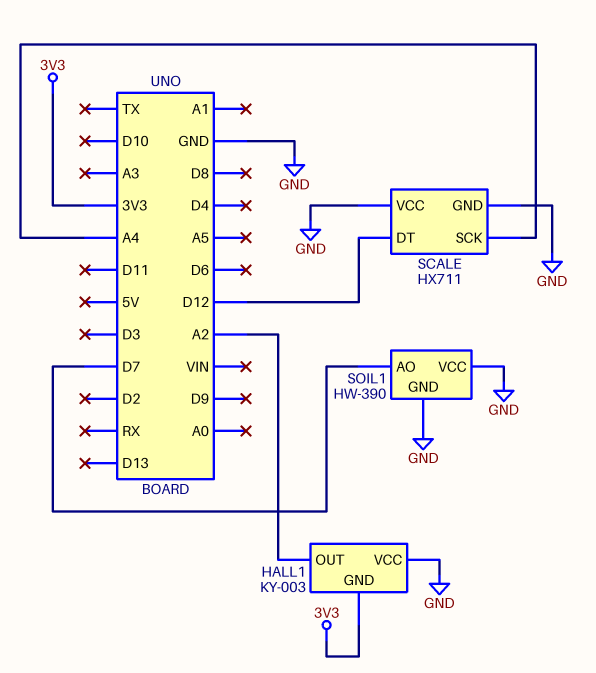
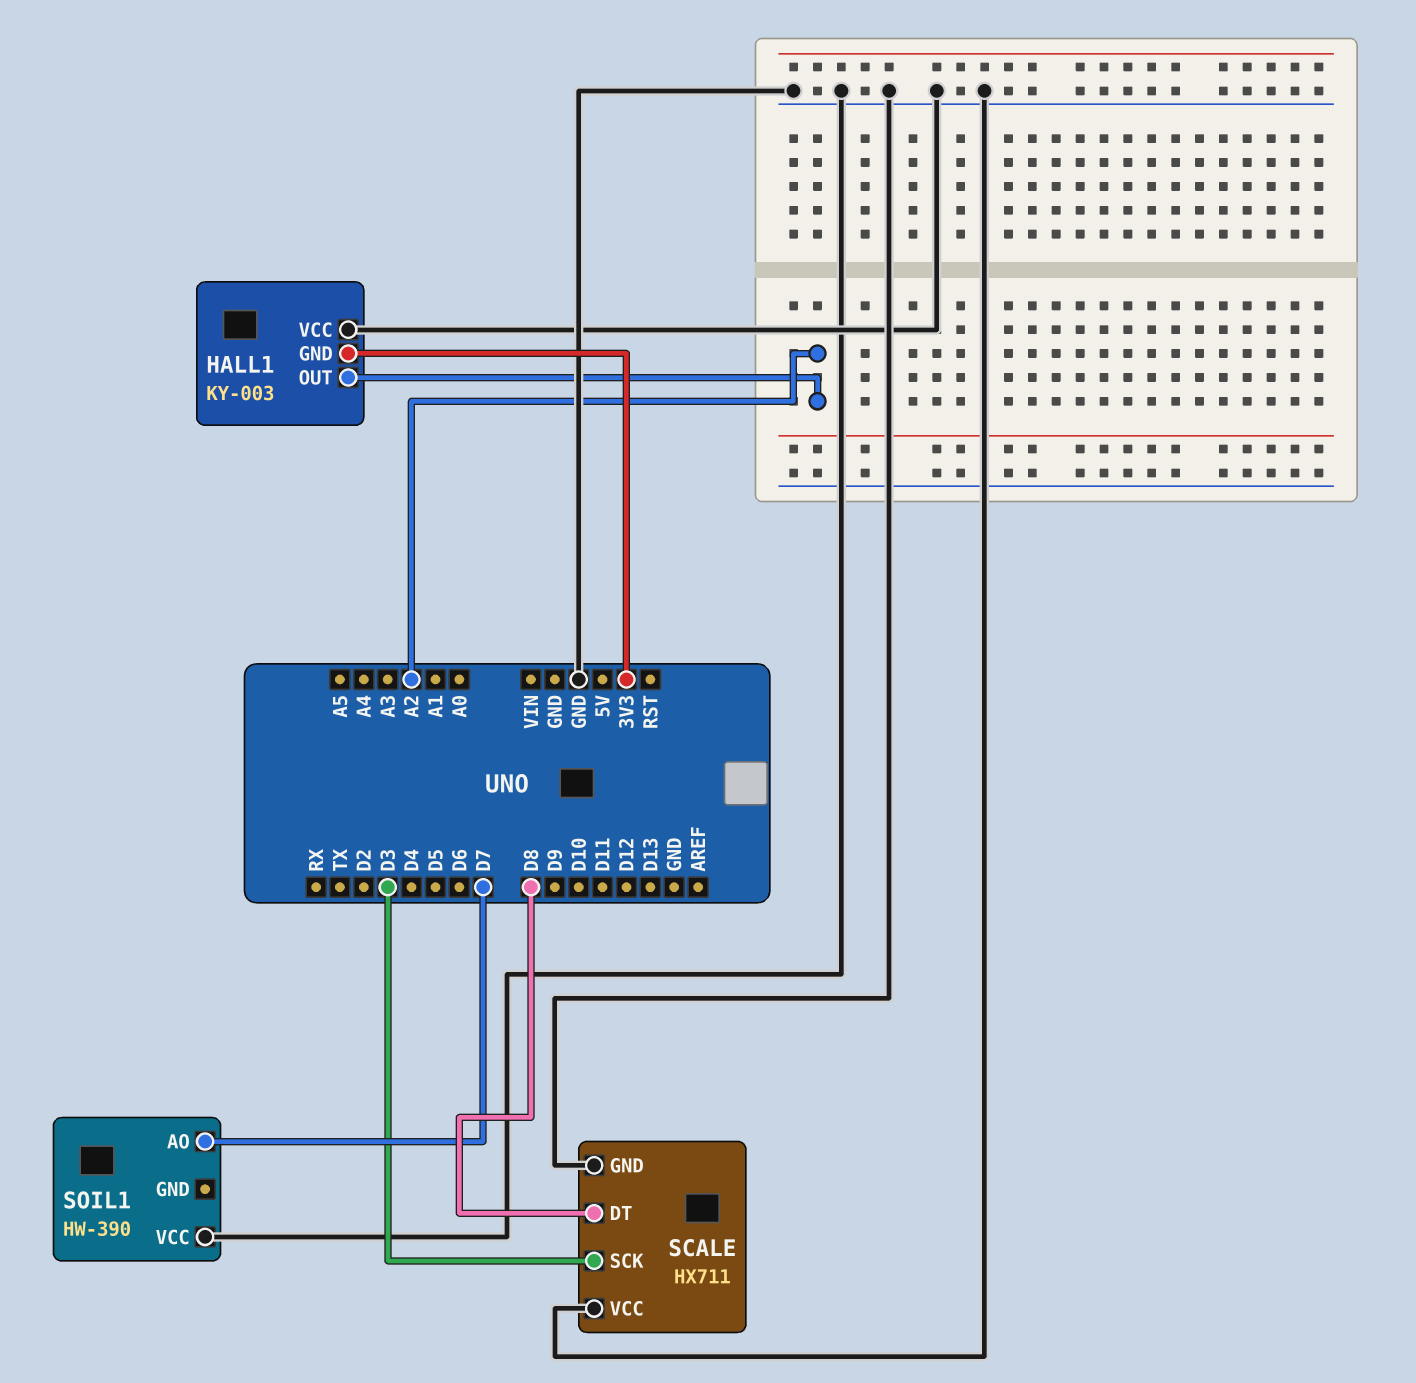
SCALE pin DT: D12 -> D8
SCALE pin SCK: A4 -> D3
SOIL1 pin GND: GND -> none

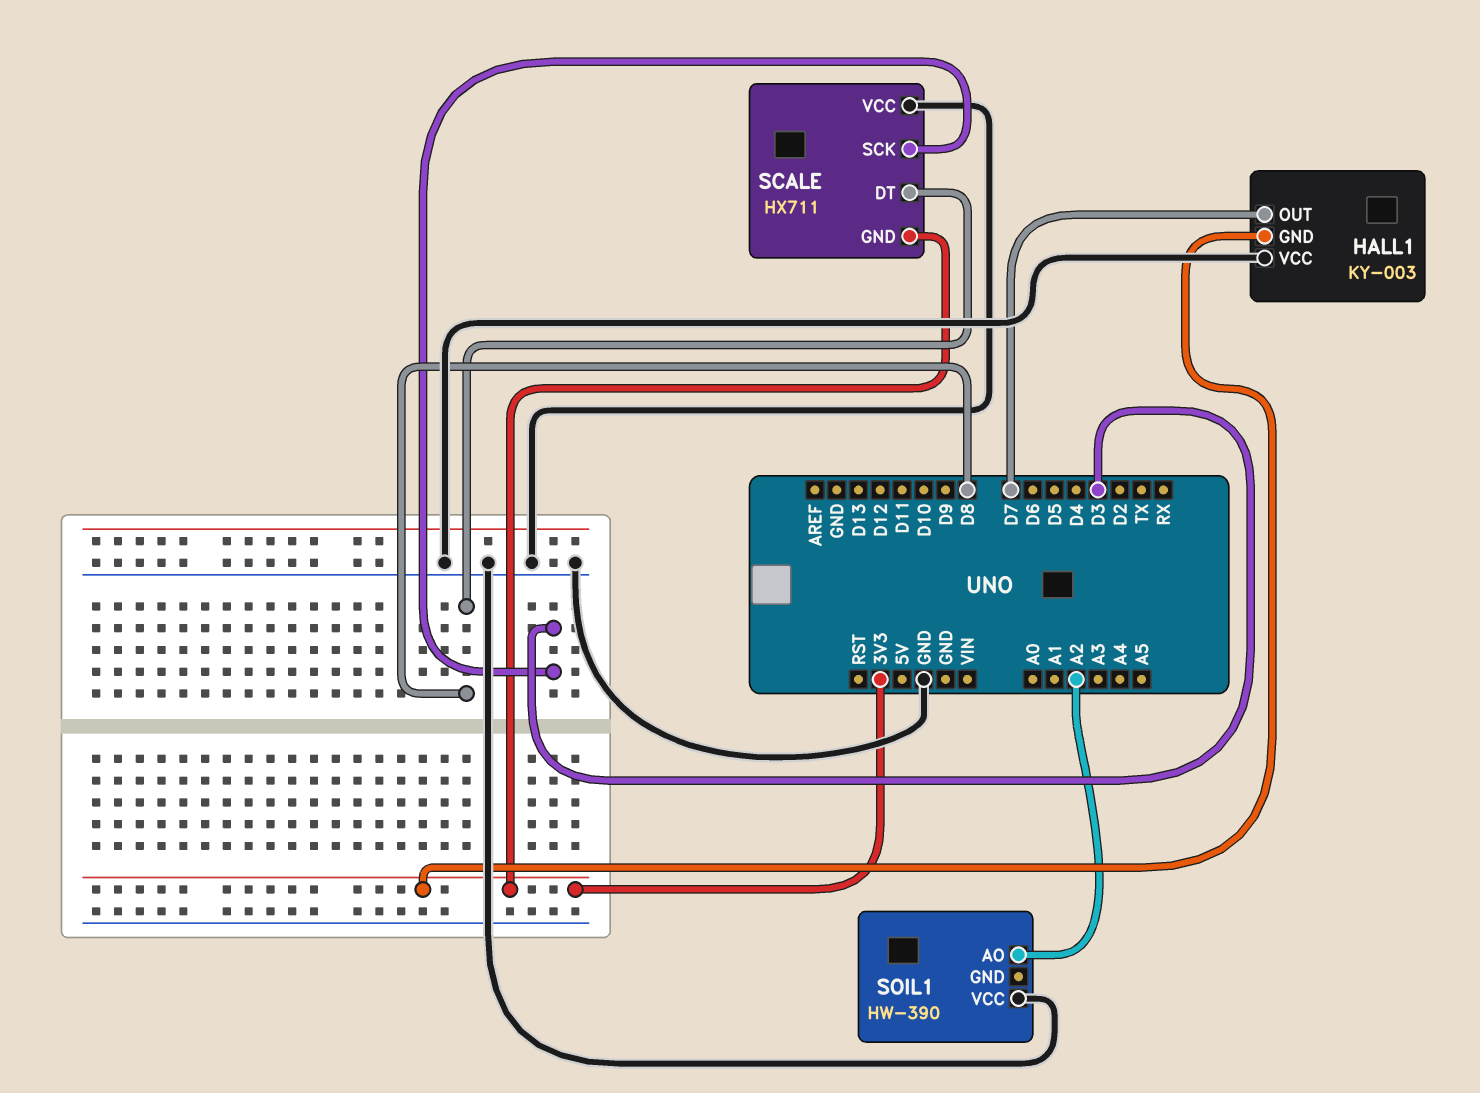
HALL1 pin OUT: A2 -> D7
SCALE pin GND: GND -> 3V3
SOIL1 pin AO: D7 -> A2

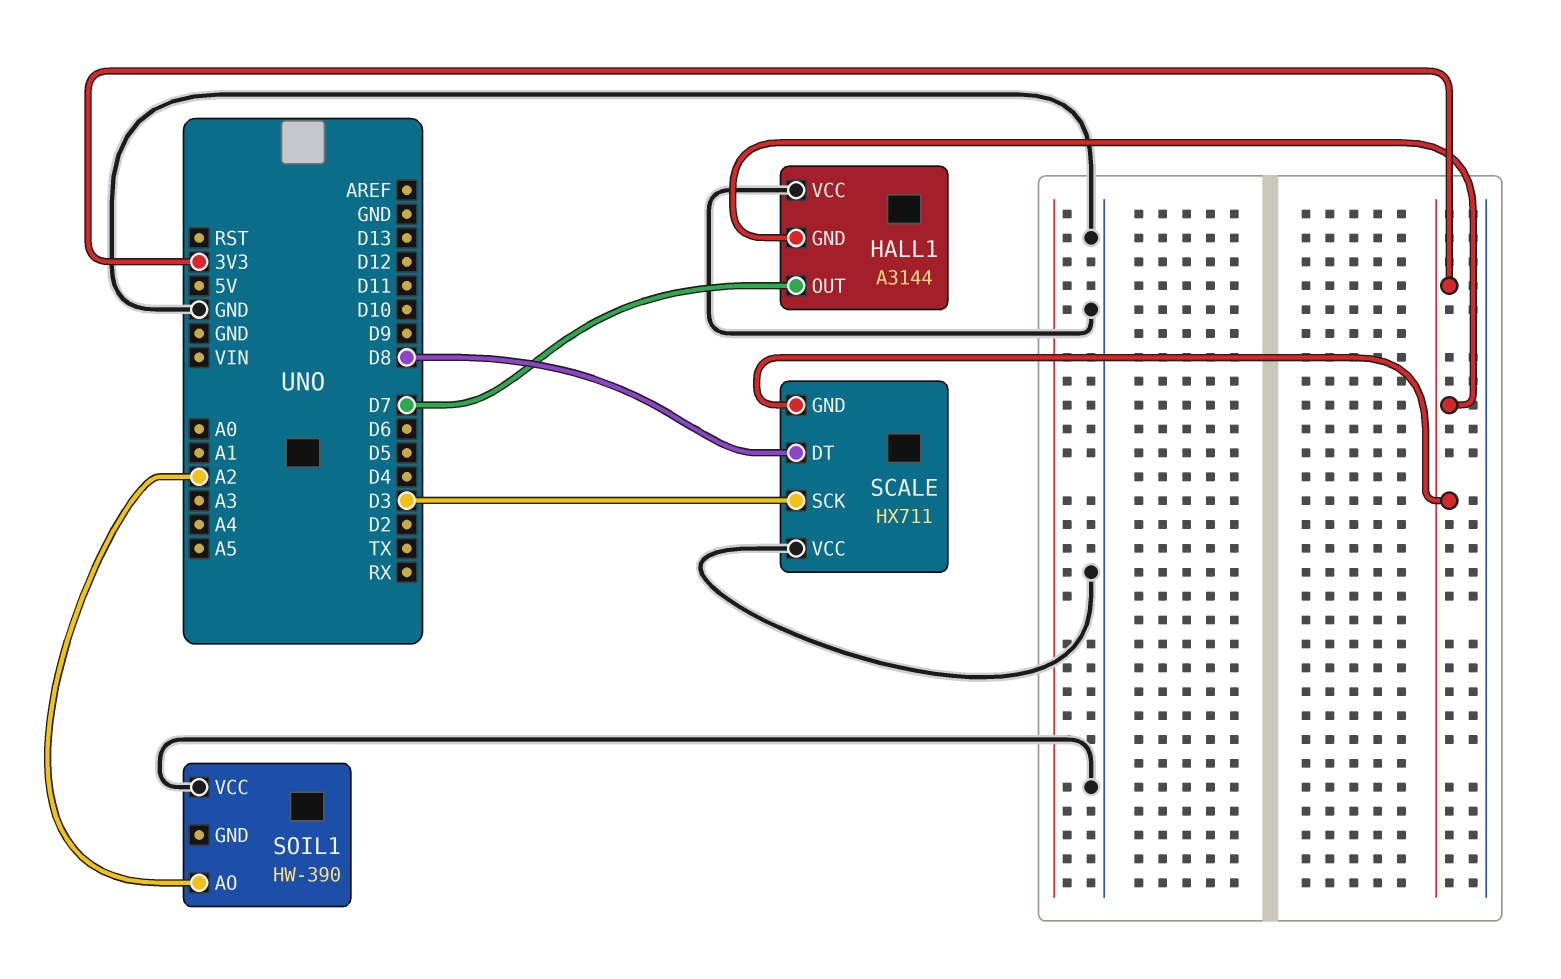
HALL1: KY-003 -> A3144

